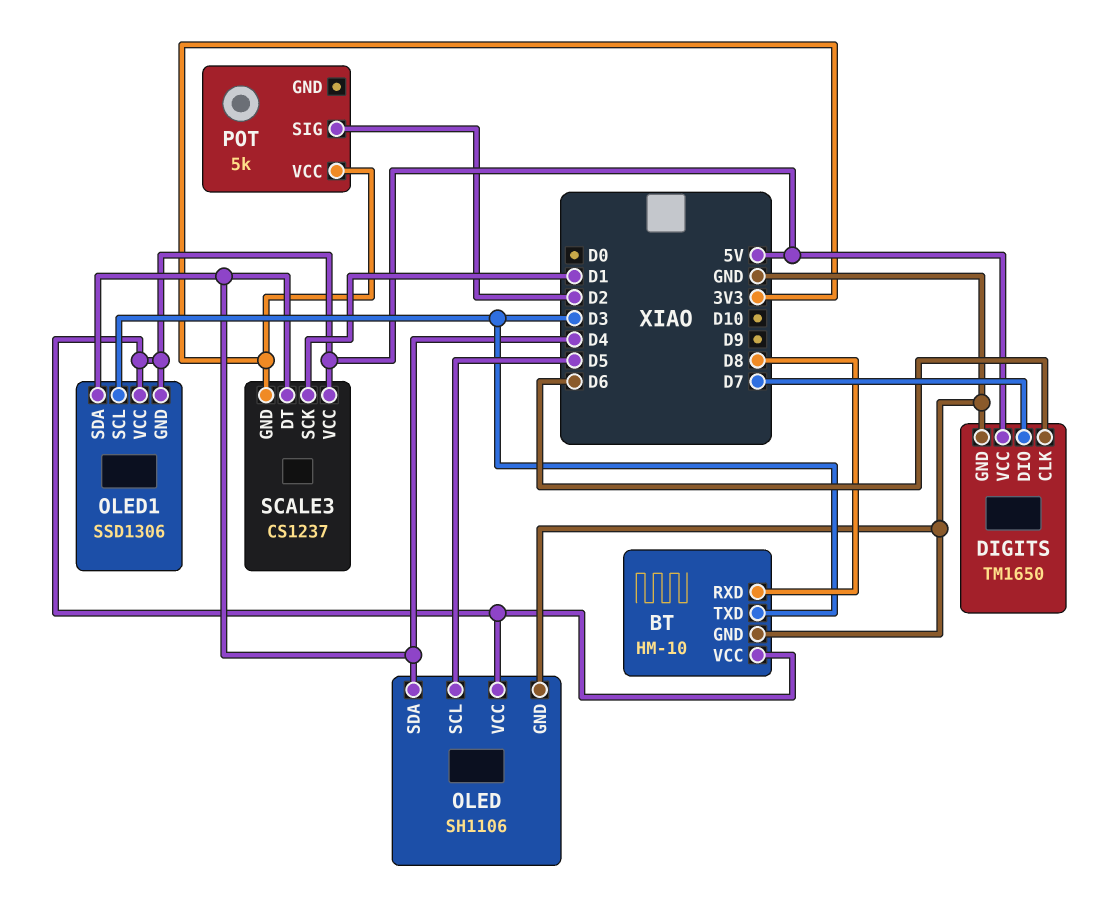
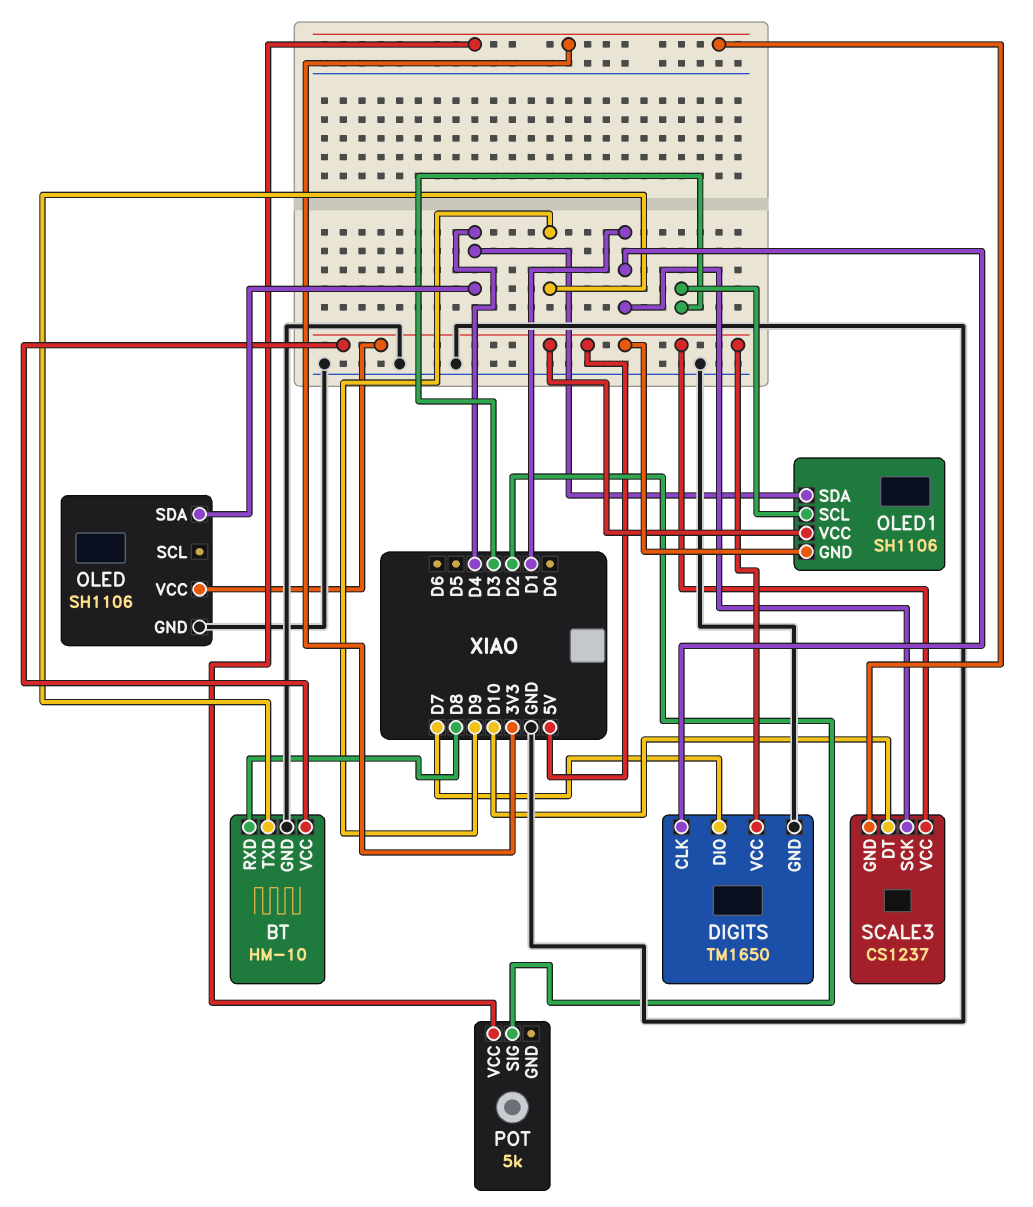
BT pin TXD: D3 -> D9
DIGITS pin CLK: D6 -> D1
OLED pin SCL: D5 -> none
OLED1: SSD1306 -> SH1106
SCALE3 pin DT: D4 -> D10

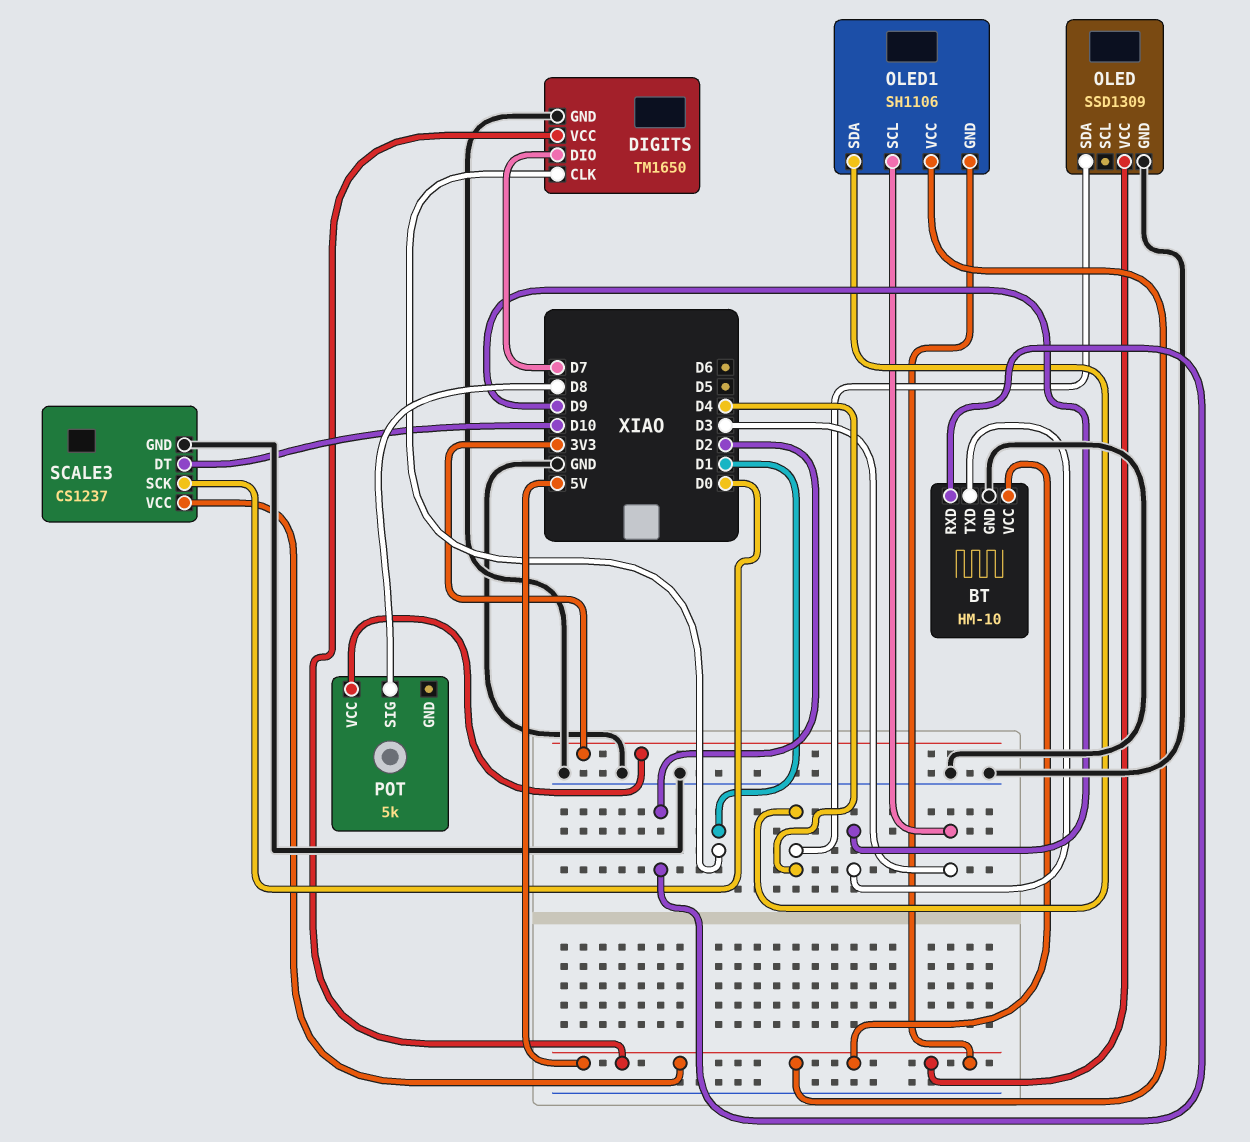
BT pin RXD: D8 -> D2
OLED: SH1106 -> SSD1309
POT pin SIG: D2 -> D8
SCALE3 pin GND: 3V3 -> GND
SCALE3 pin SCK: D1 -> D0

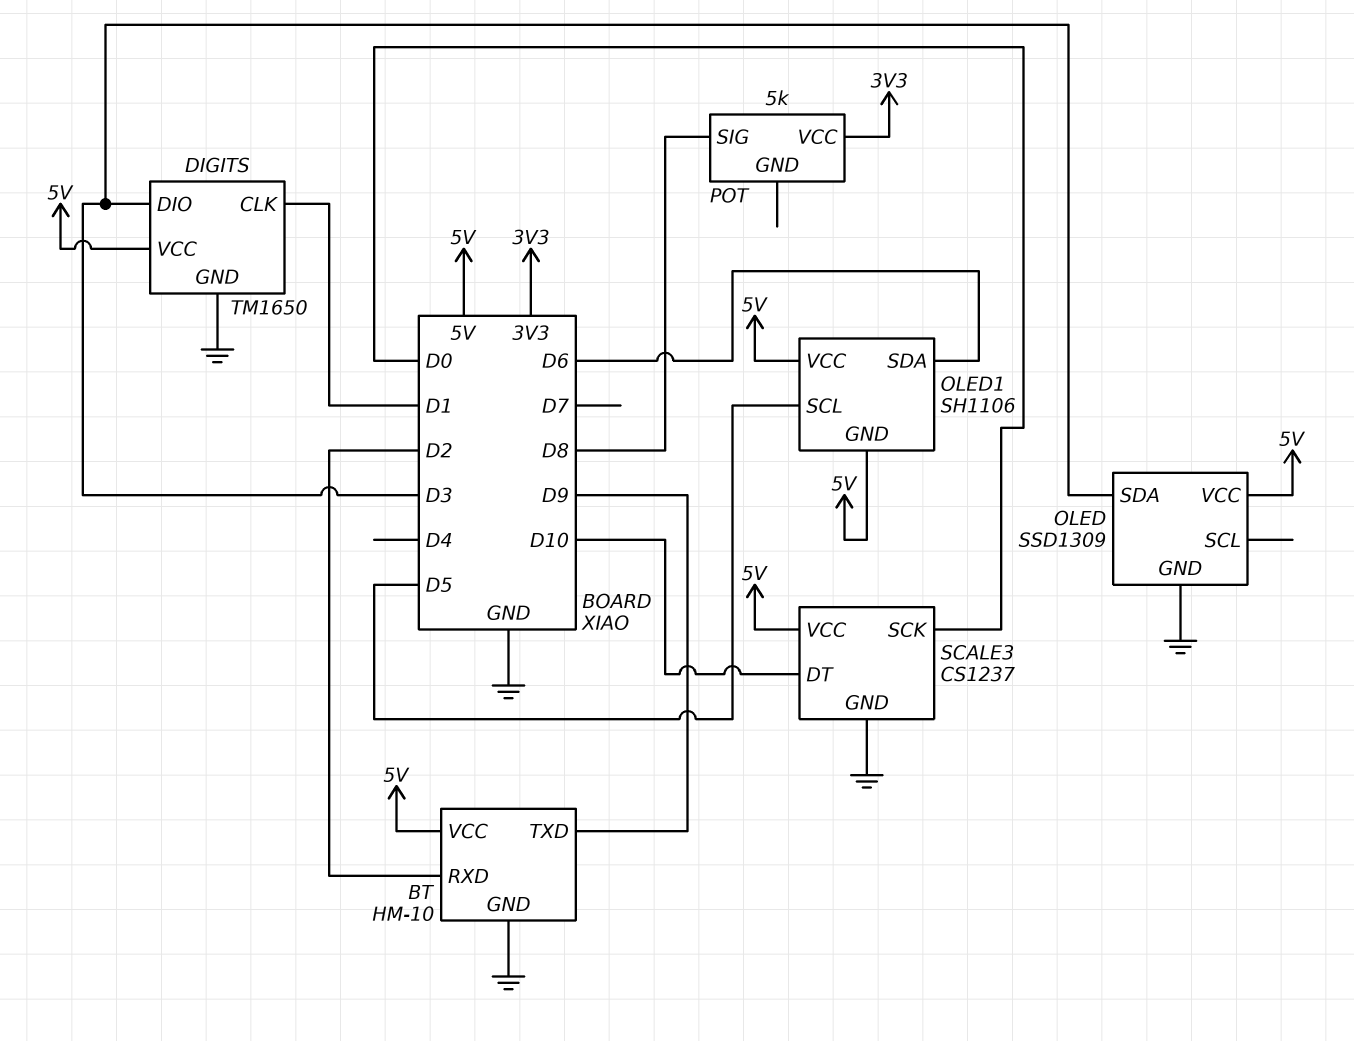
DIGITS pin DIO: D7 -> D3
OLED pin SDA: D4 -> D3
OLED1 pin SCL: D3 -> D5
OLED1 pin SDA: D4 -> D6

